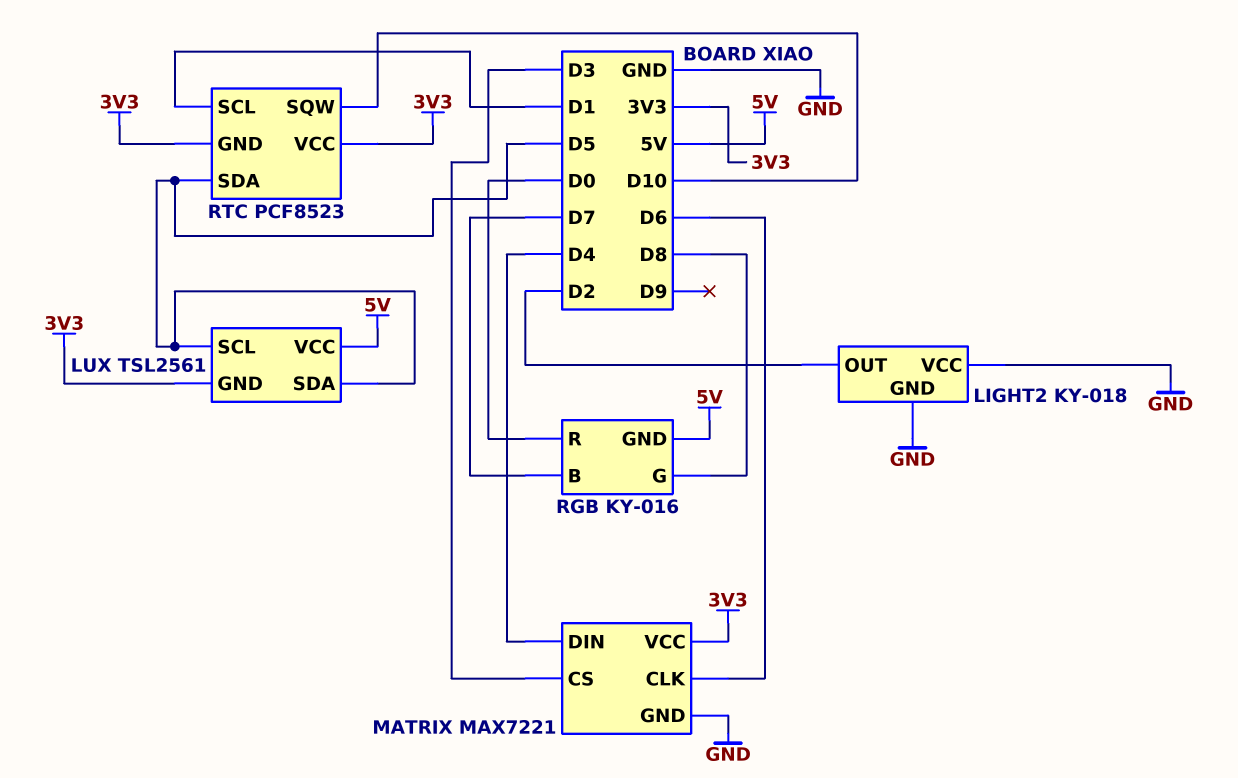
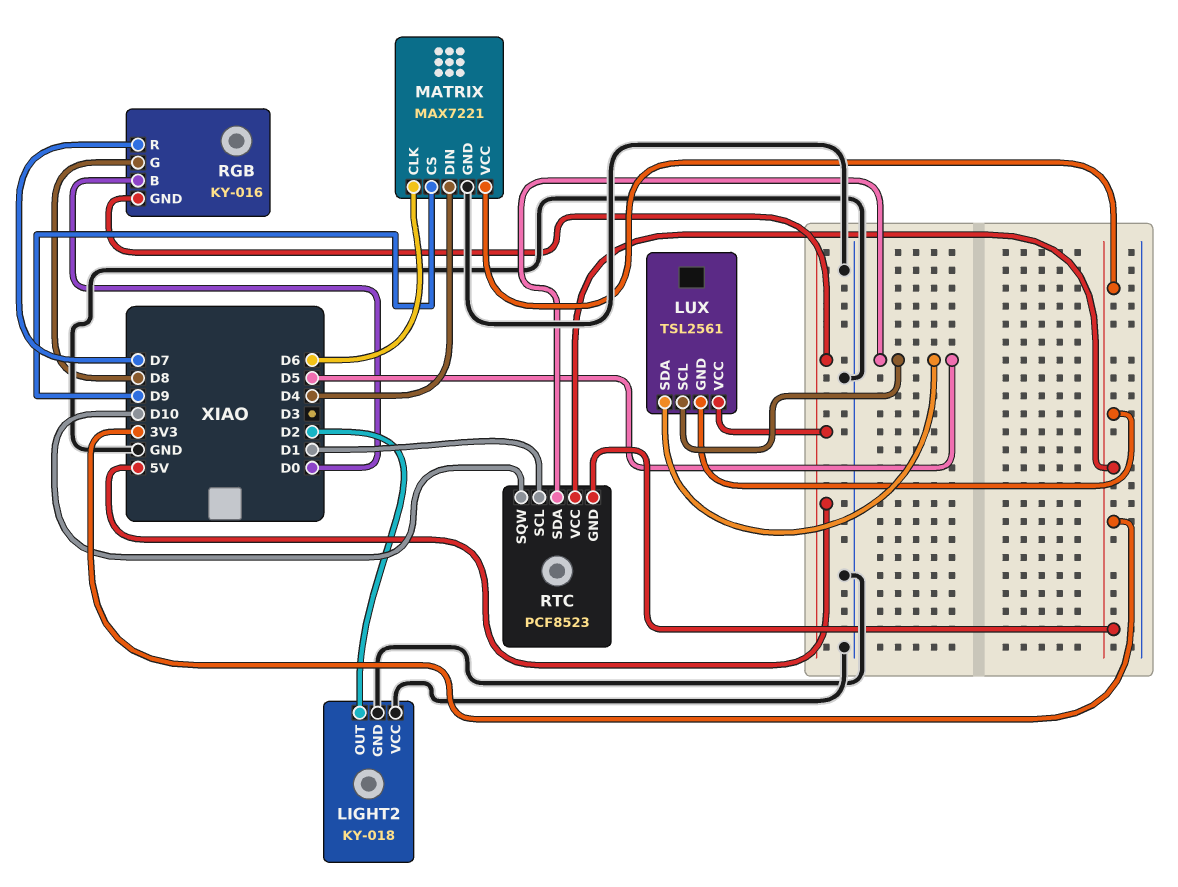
MATRIX pin CS: D3 -> D9
RGB pin B: D7 -> D0
RGB pin R: D0 -> D7

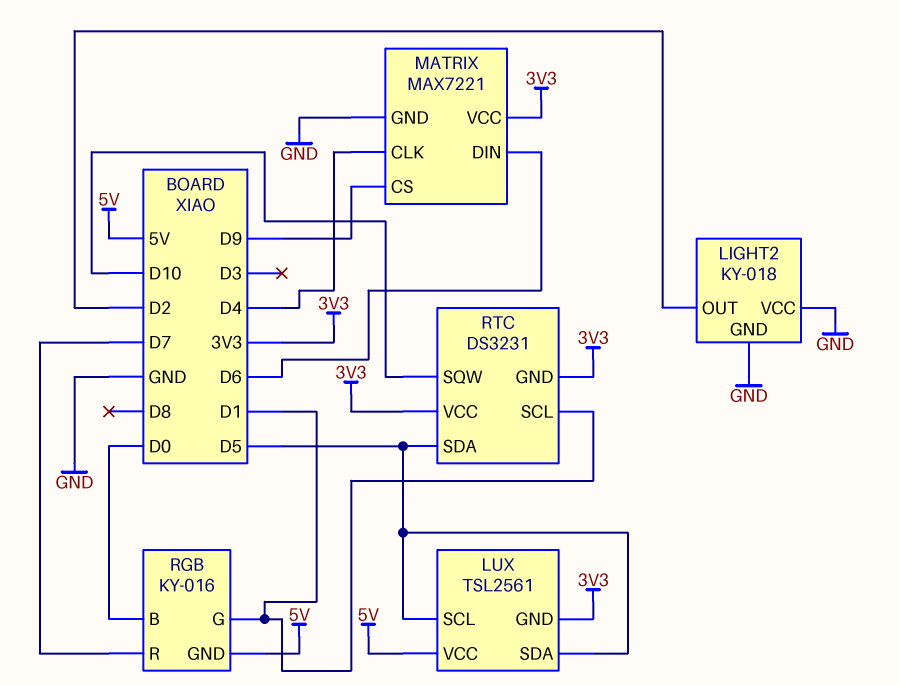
MATRIX pin CLK: D6 -> D4
MATRIX pin DIN: D4 -> D6
RGB pin G: D8 -> D1
RTC: PCF8523 -> DS3231

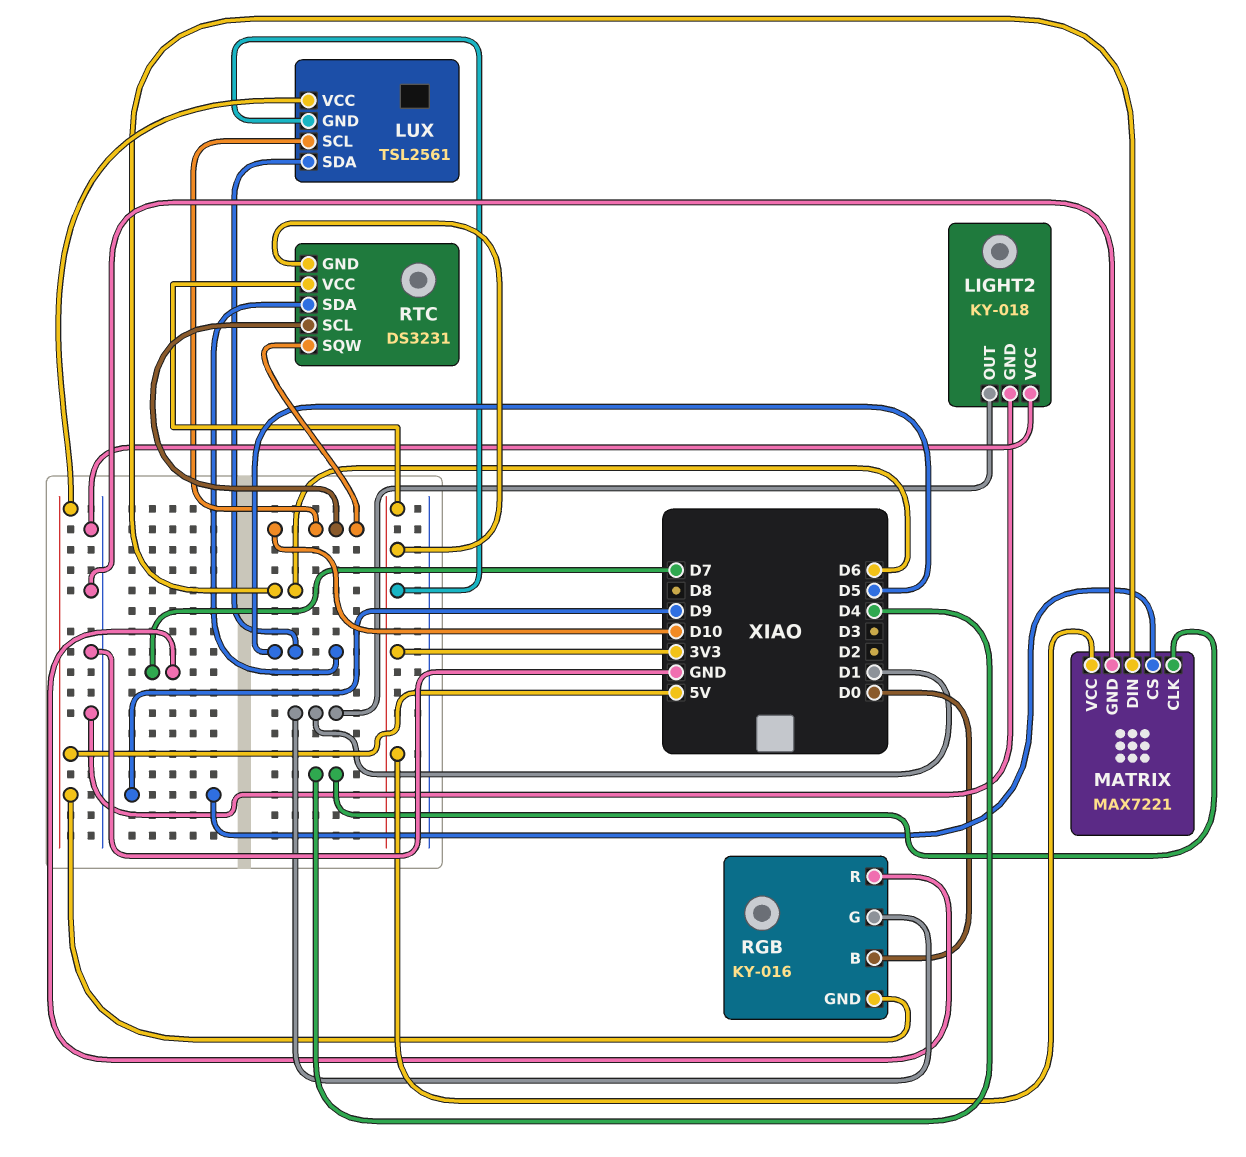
LIGHT2 pin OUT: D2 -> D1
LUX pin SCL: D5 -> D10
RTC pin SCL: D1 -> D10

